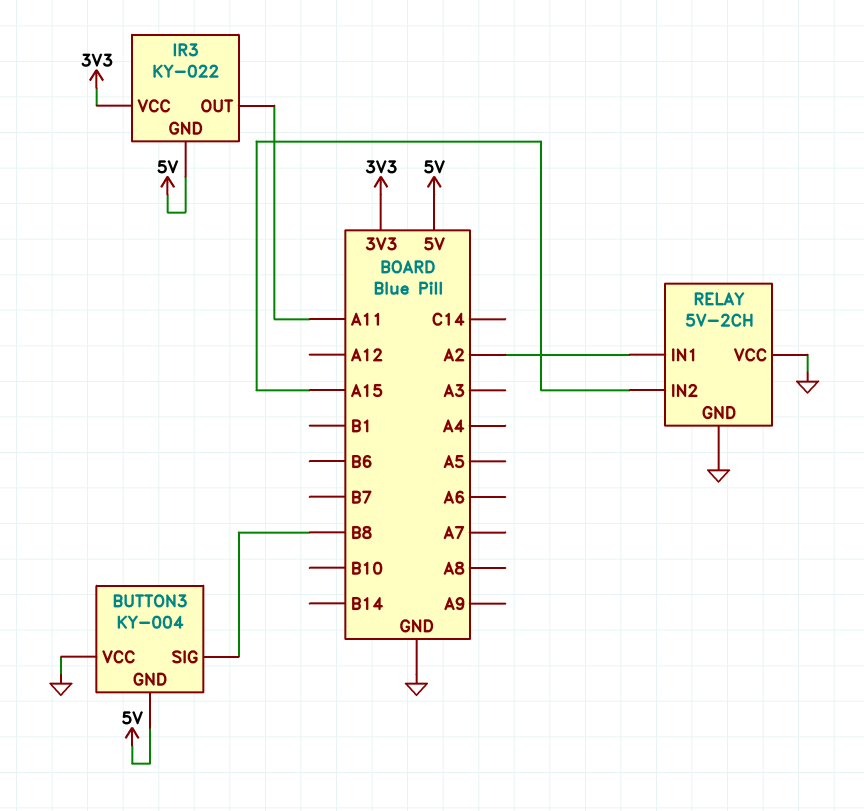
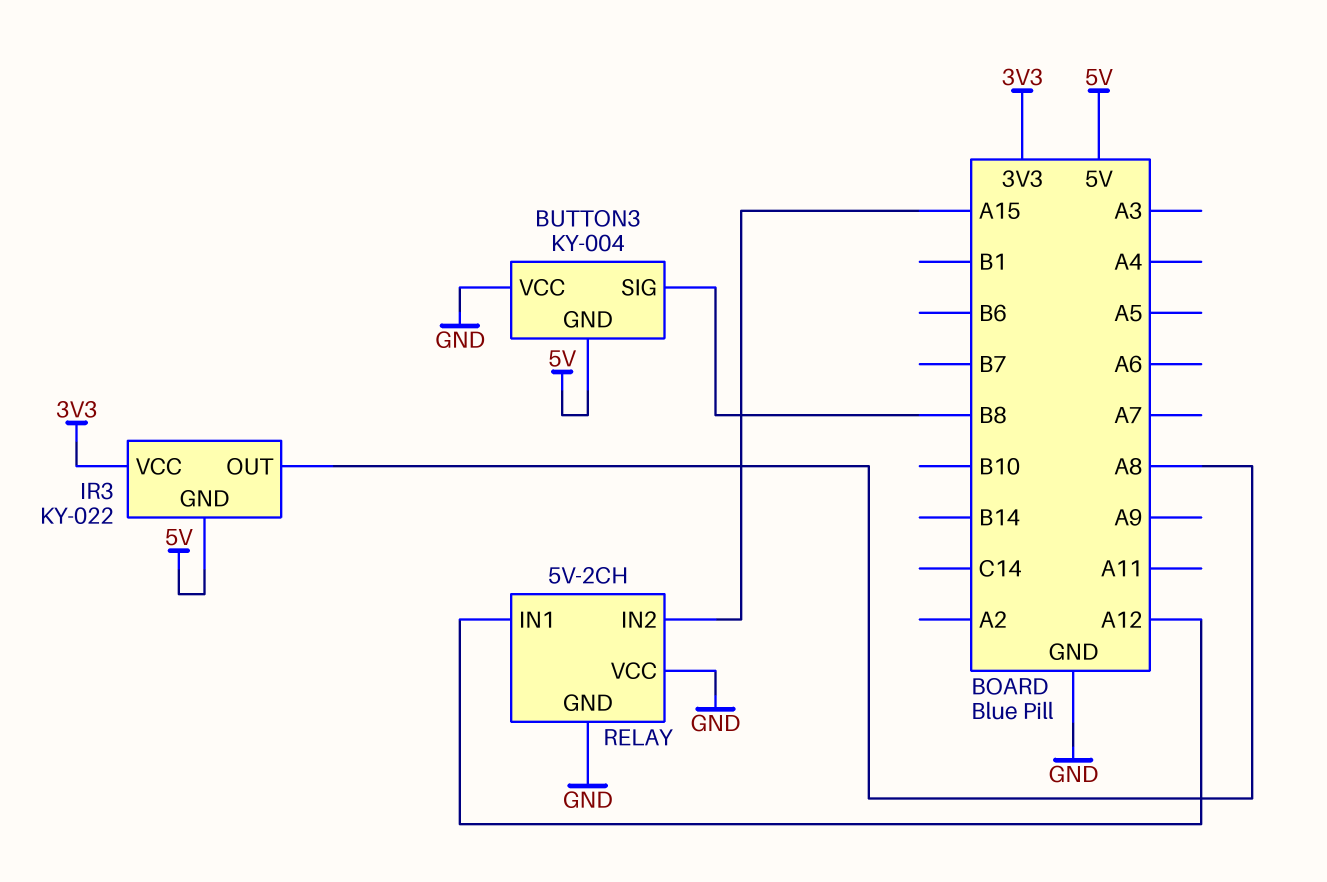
IR3 pin OUT: A11 -> A8
RELAY pin IN1: A2 -> A12

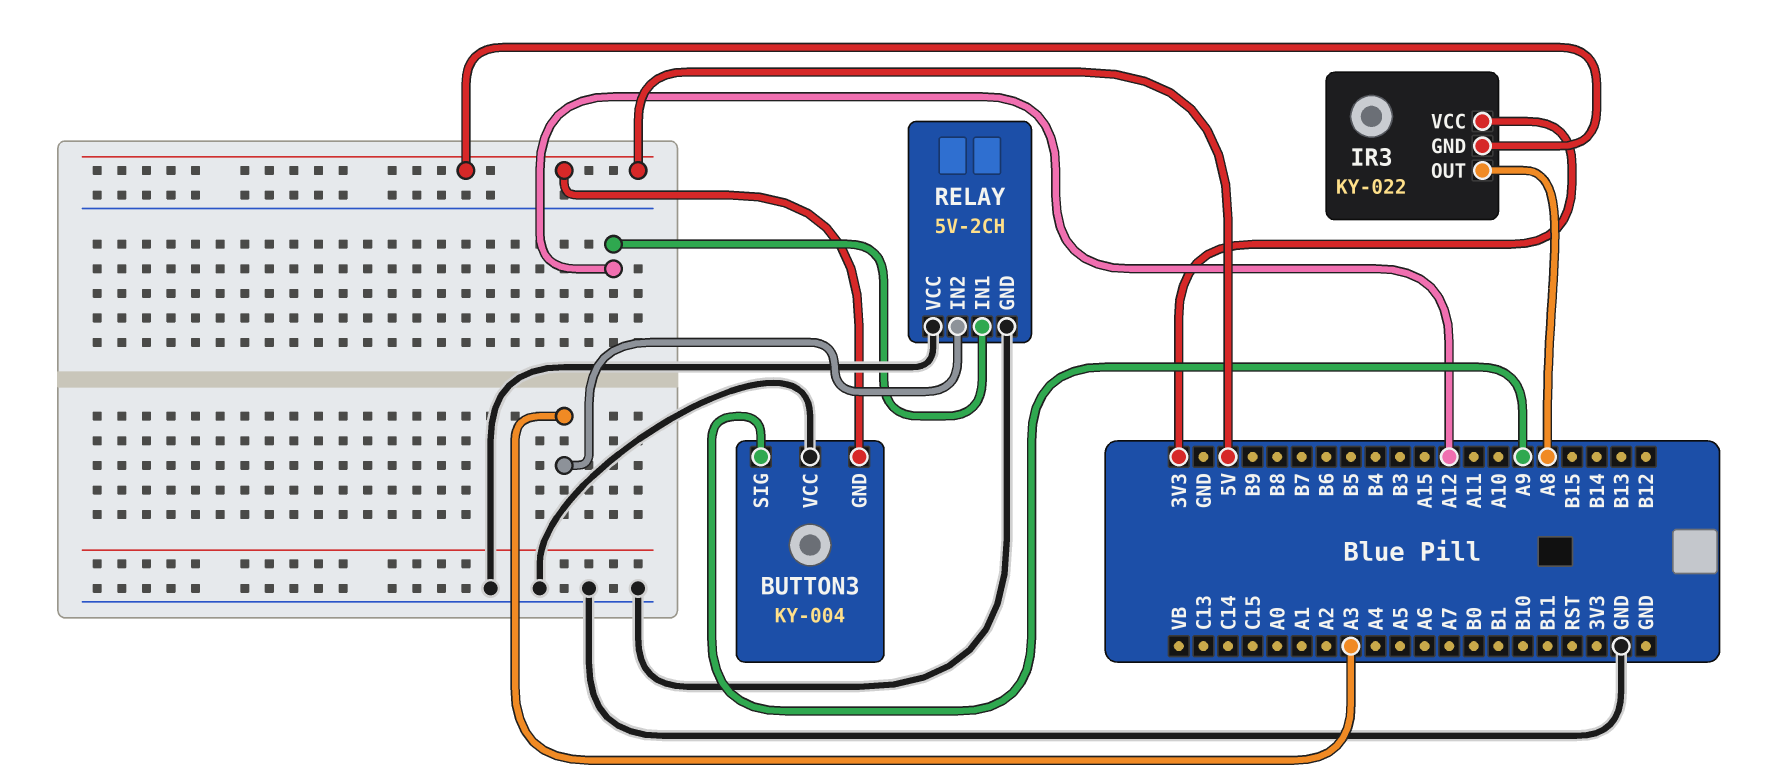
BUTTON3 pin SIG: B8 -> A9
RELAY pin IN2: A15 -> A3

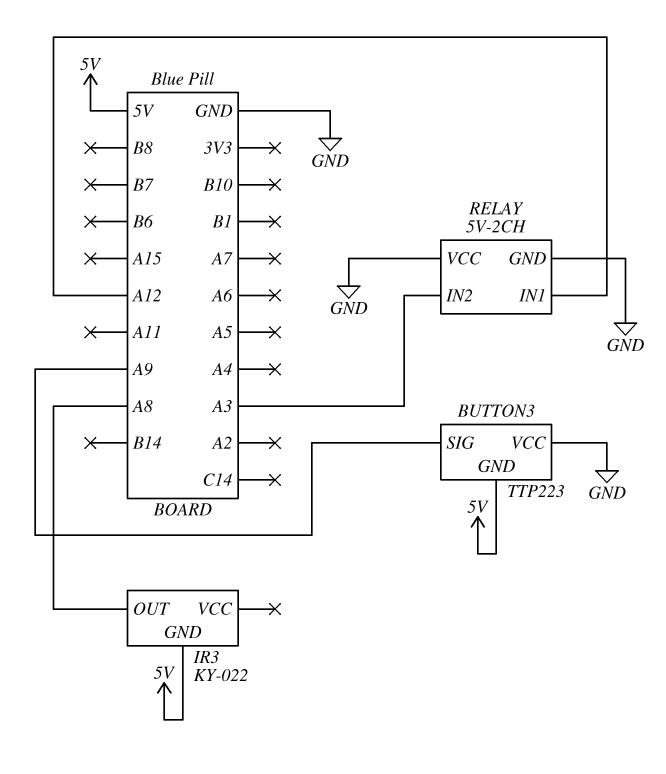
BUTTON3: KY-004 -> TTP223
IR3 pin VCC: 3V3 -> none

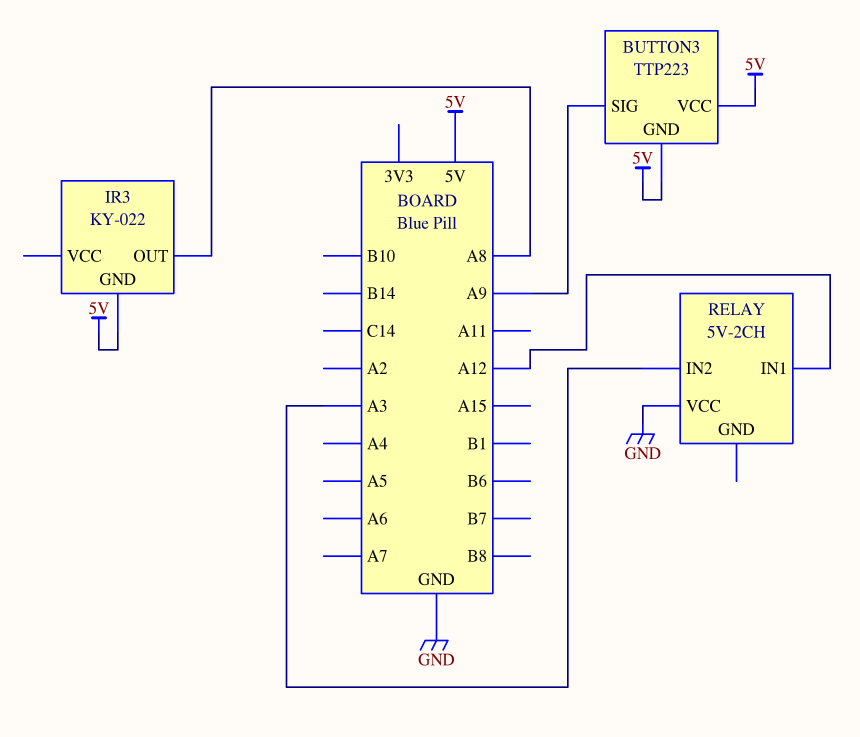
BUTTON3 pin VCC: GND -> 5V
RELAY pin GND: GND -> none

